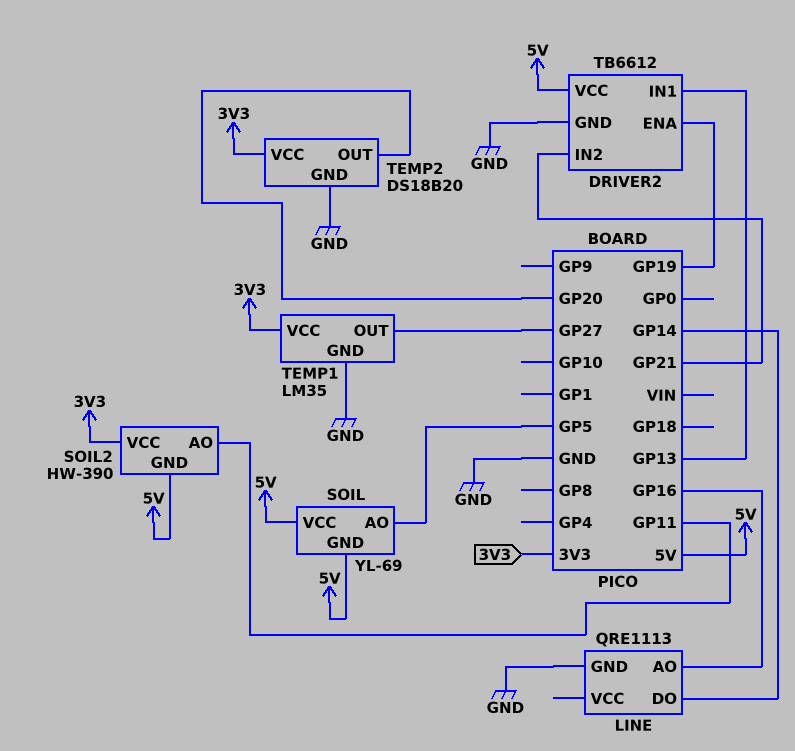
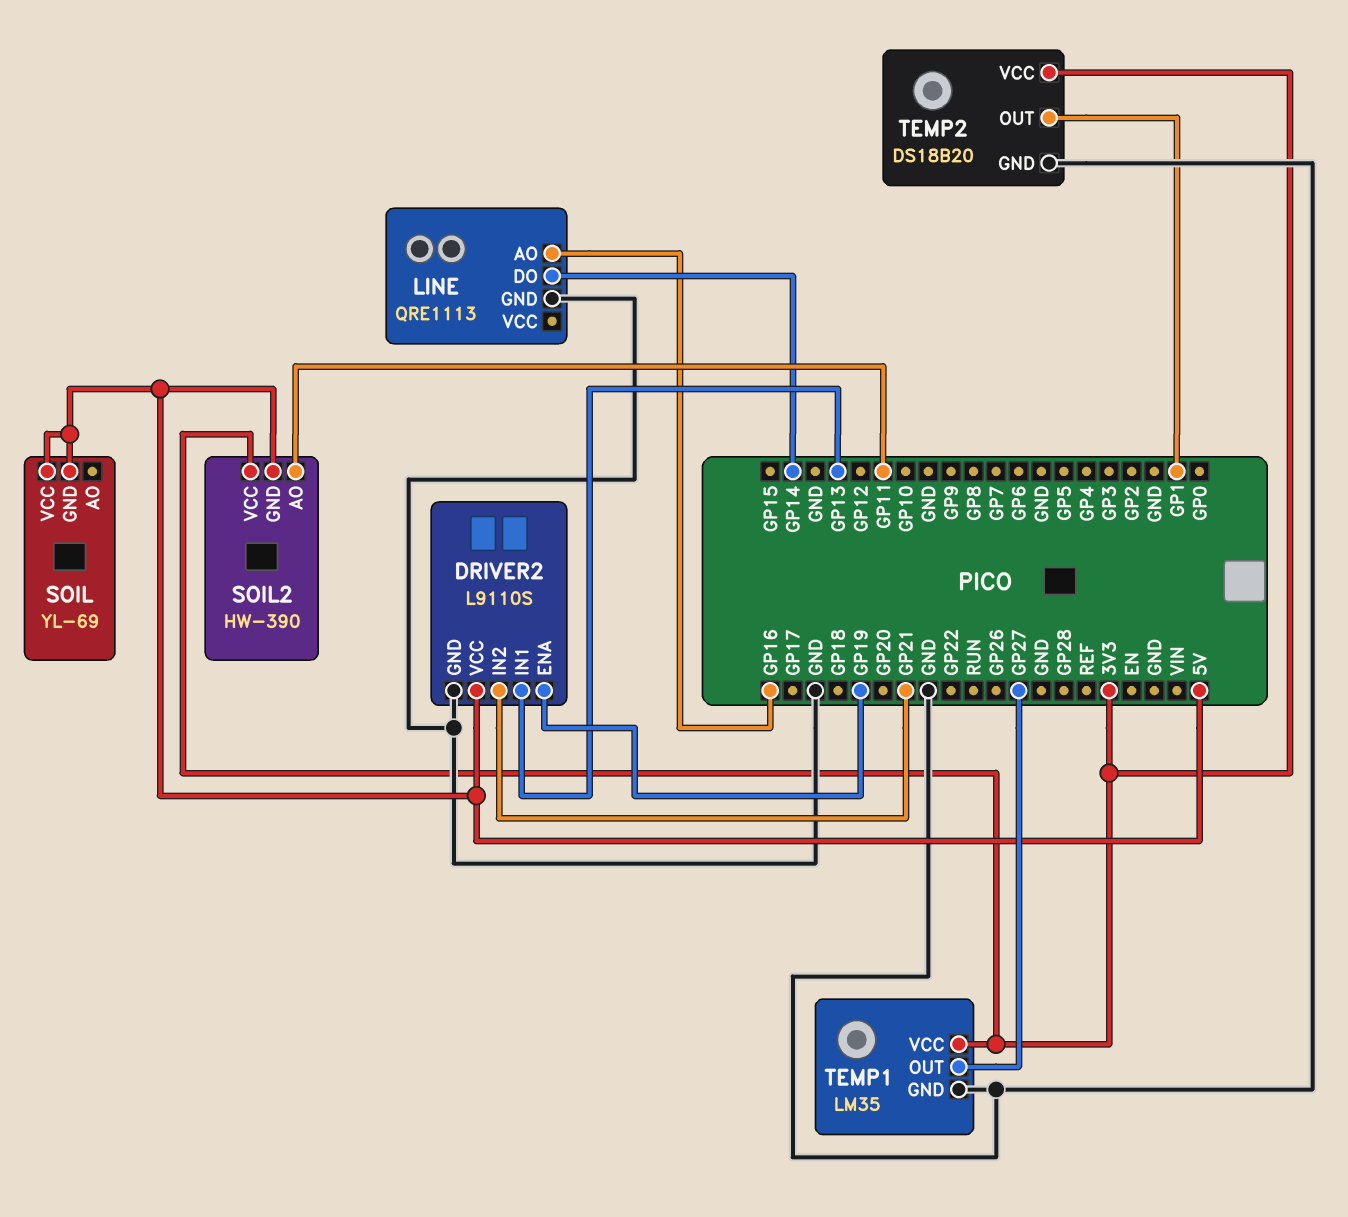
DRIVER2: TB6612 -> L9110S
SOIL pin AO: GP5 -> none
TEMP2 pin OUT: GP20 -> GP1

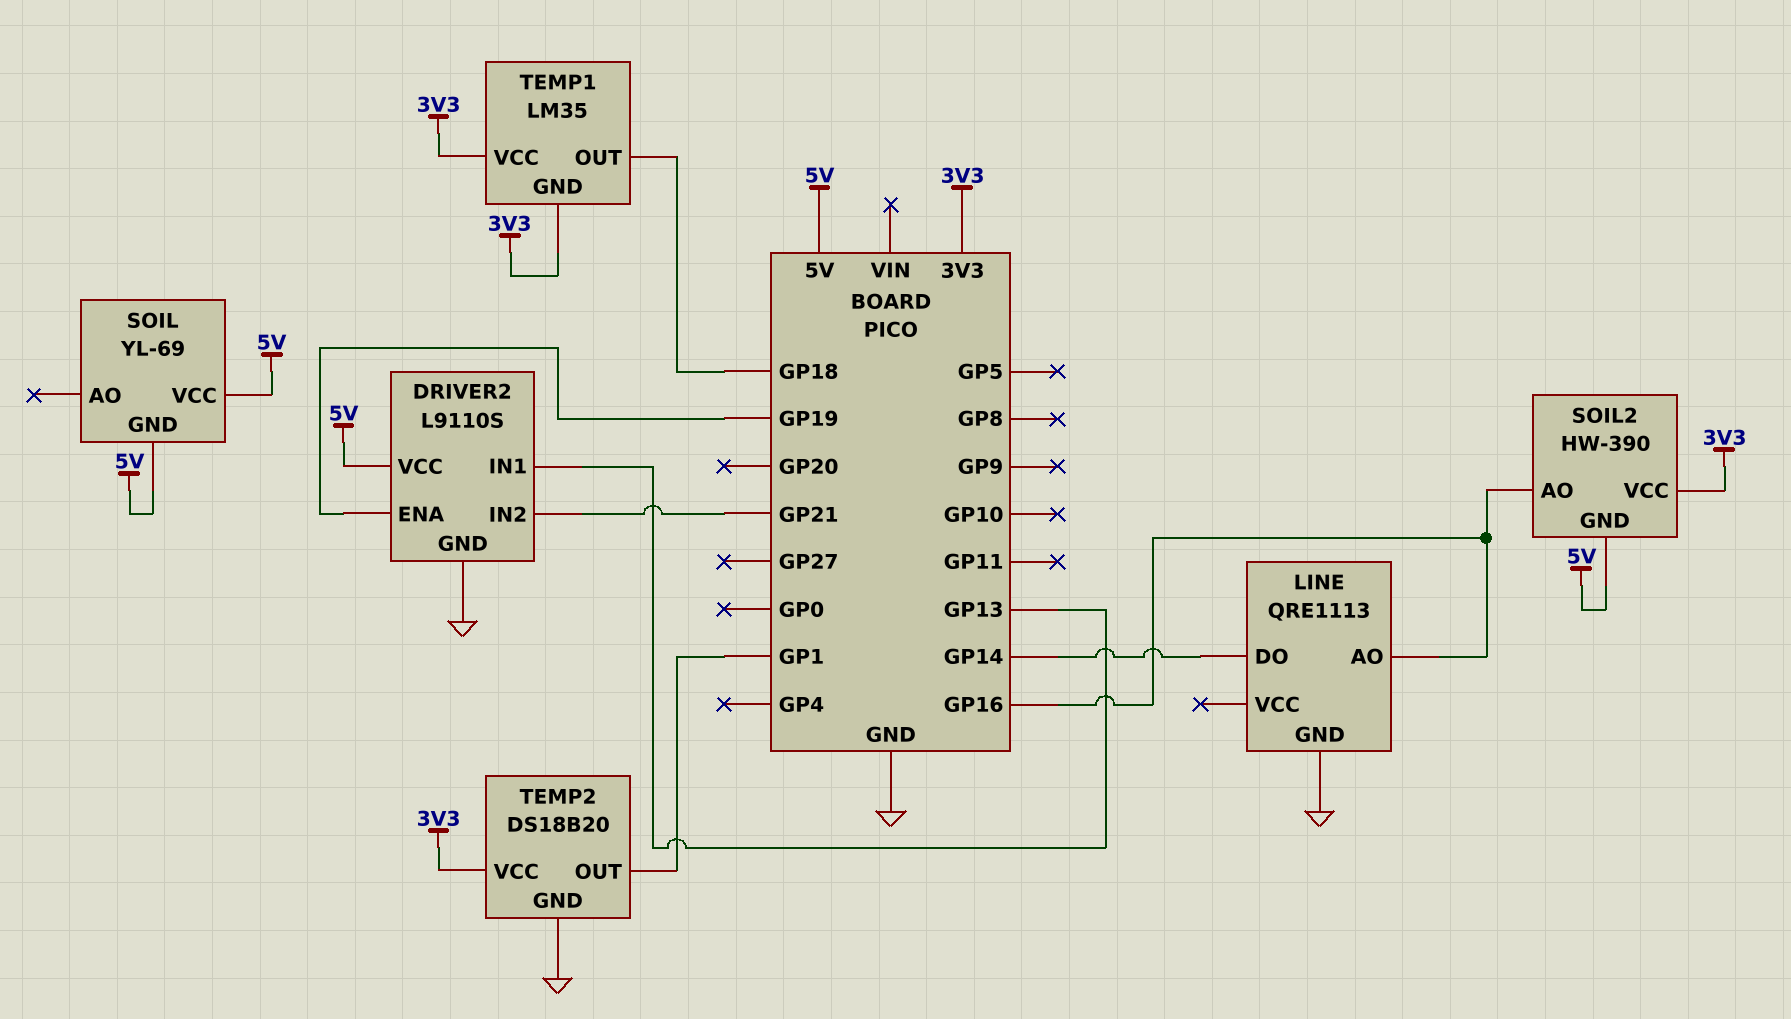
SOIL2 pin AO: GP11 -> GP16
TEMP1 pin GND: GND -> 3V3
TEMP1 pin OUT: GP27 -> GP18

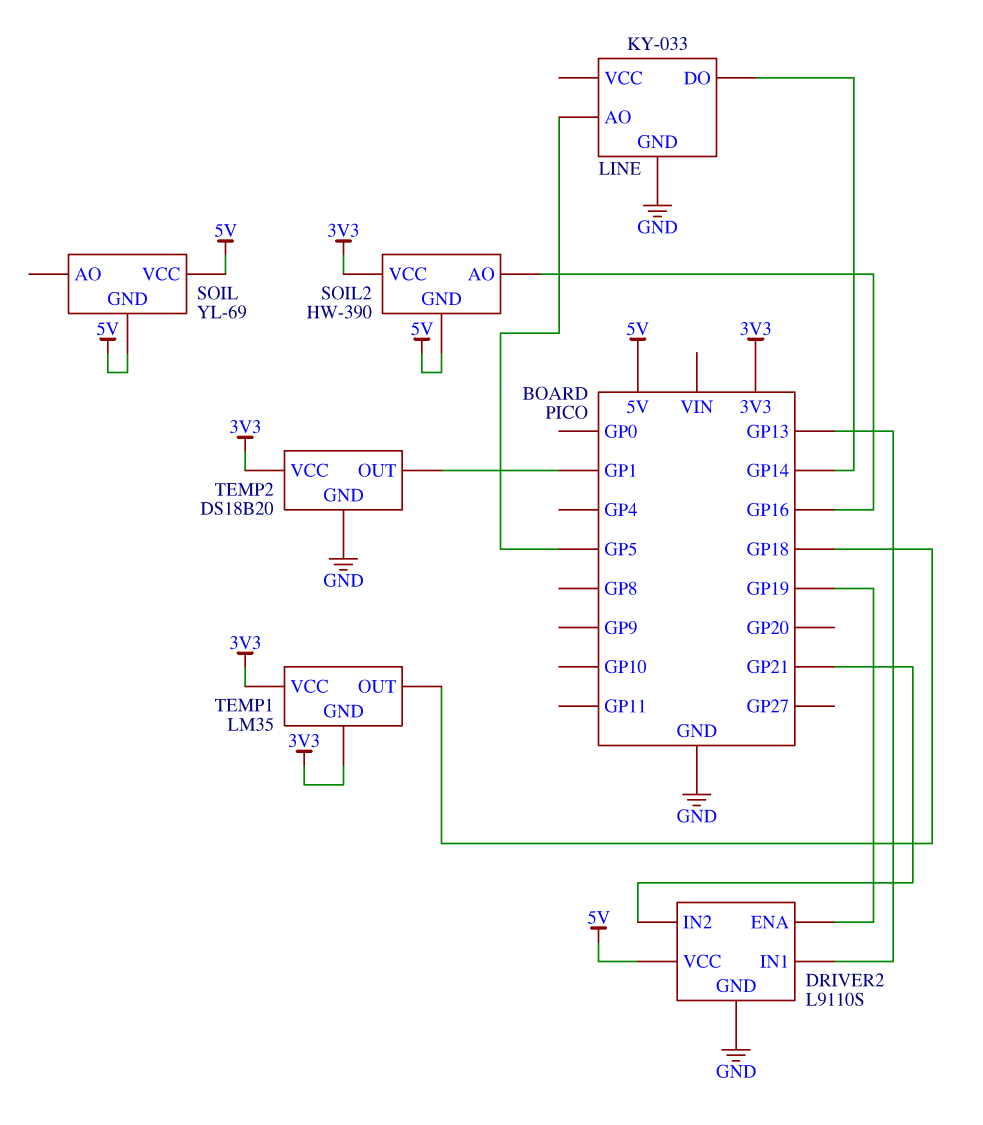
LINE: QRE1113 -> KY-033
LINE pin AO: GP16 -> GP5

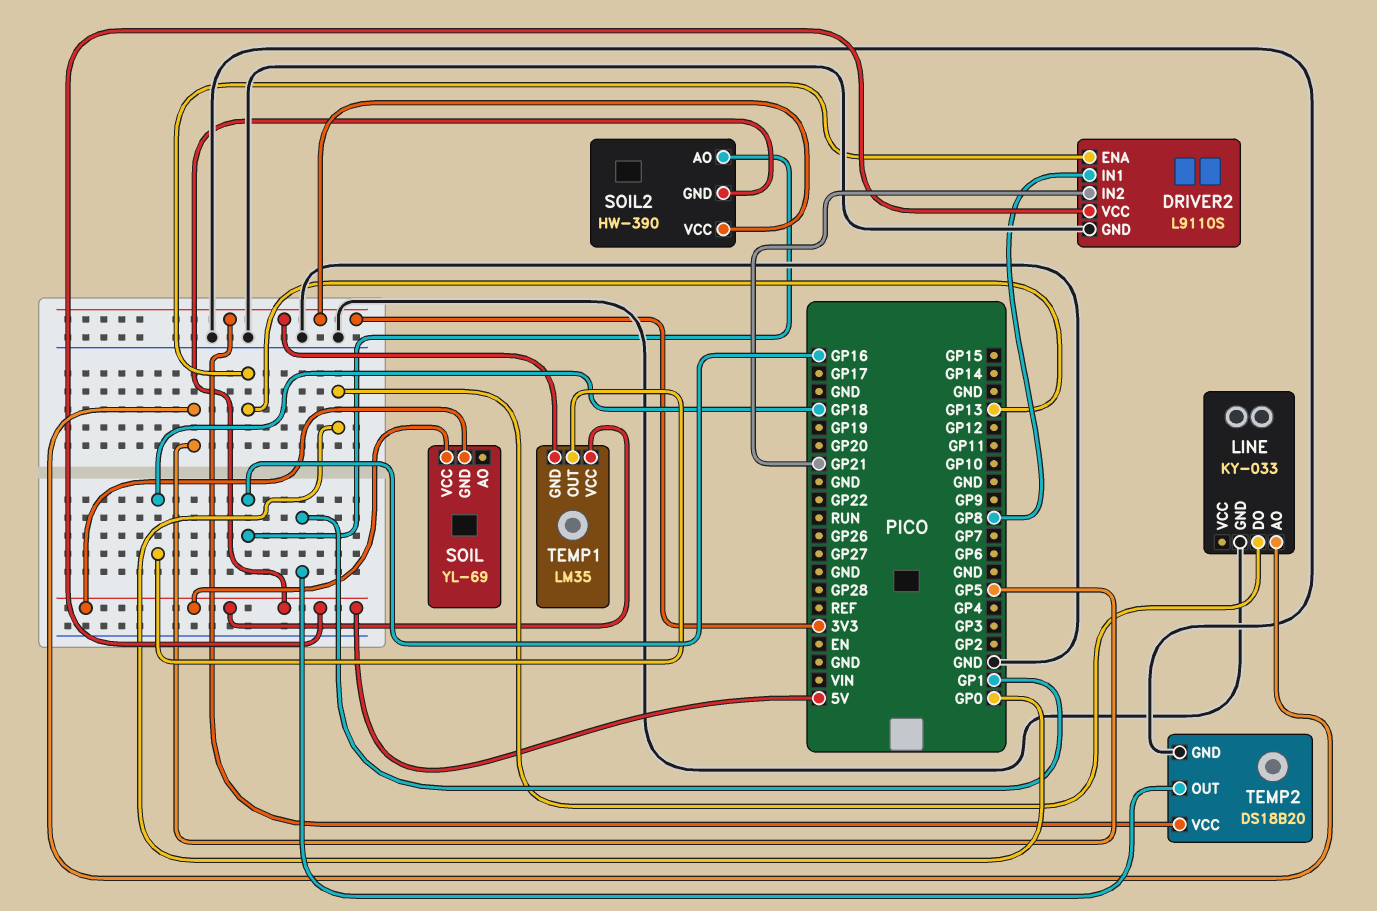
DRIVER2 pin ENA: GP19 -> GP13
DRIVER2 pin IN1: GP13 -> GP8
LINE pin DO: GP14 -> GP0
TEMP1 pin VCC: 3V3 -> 5V

